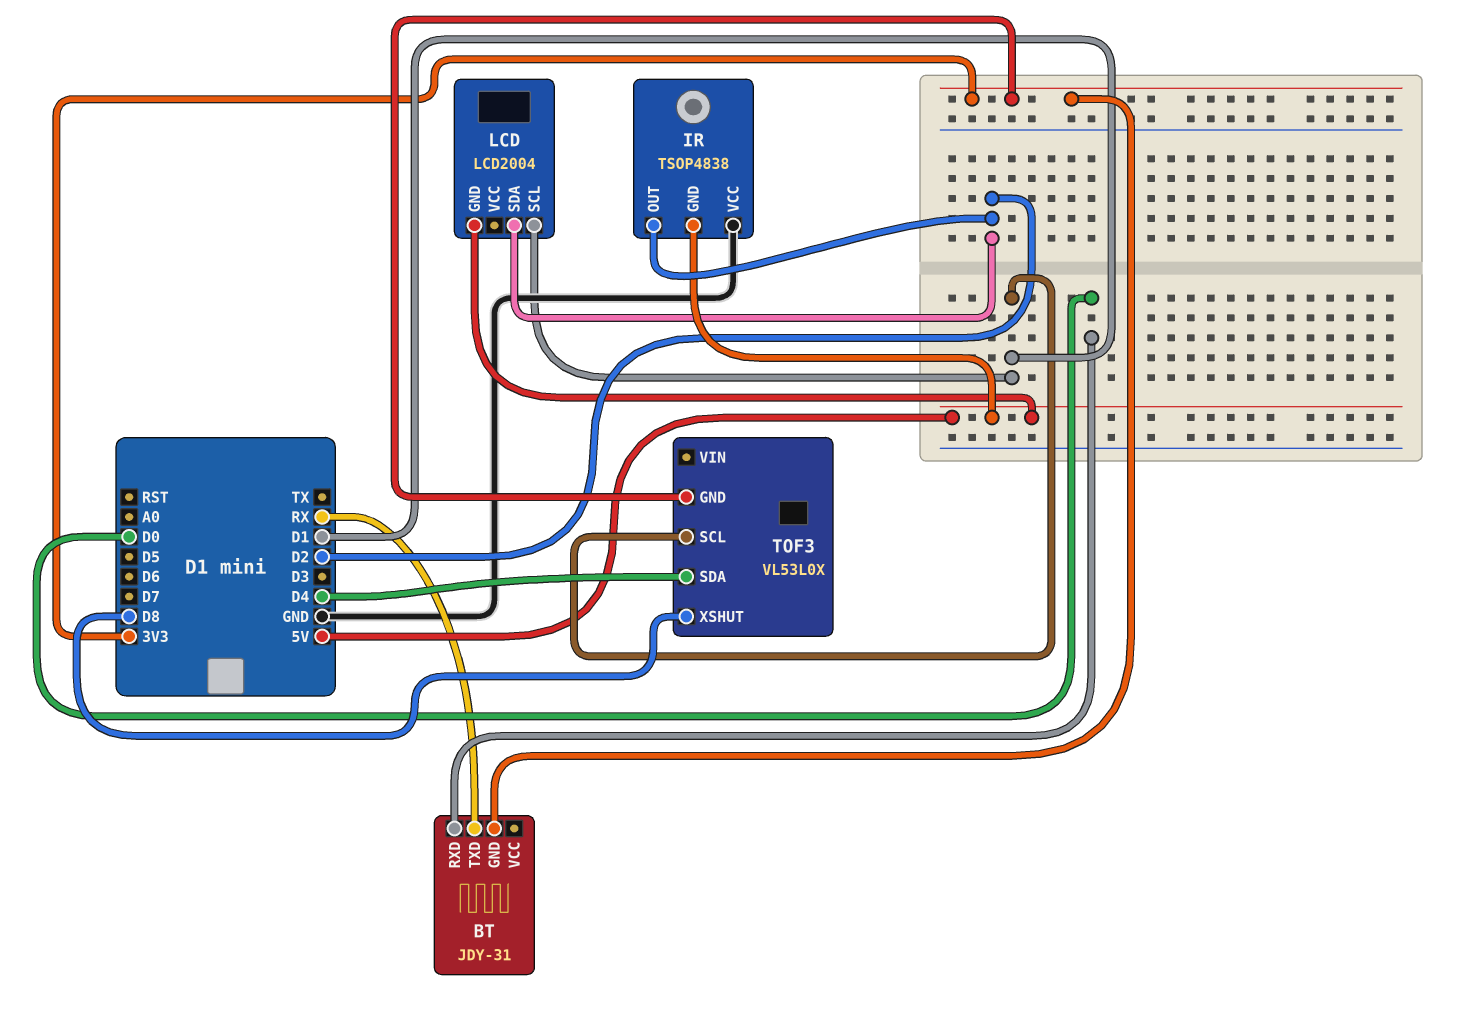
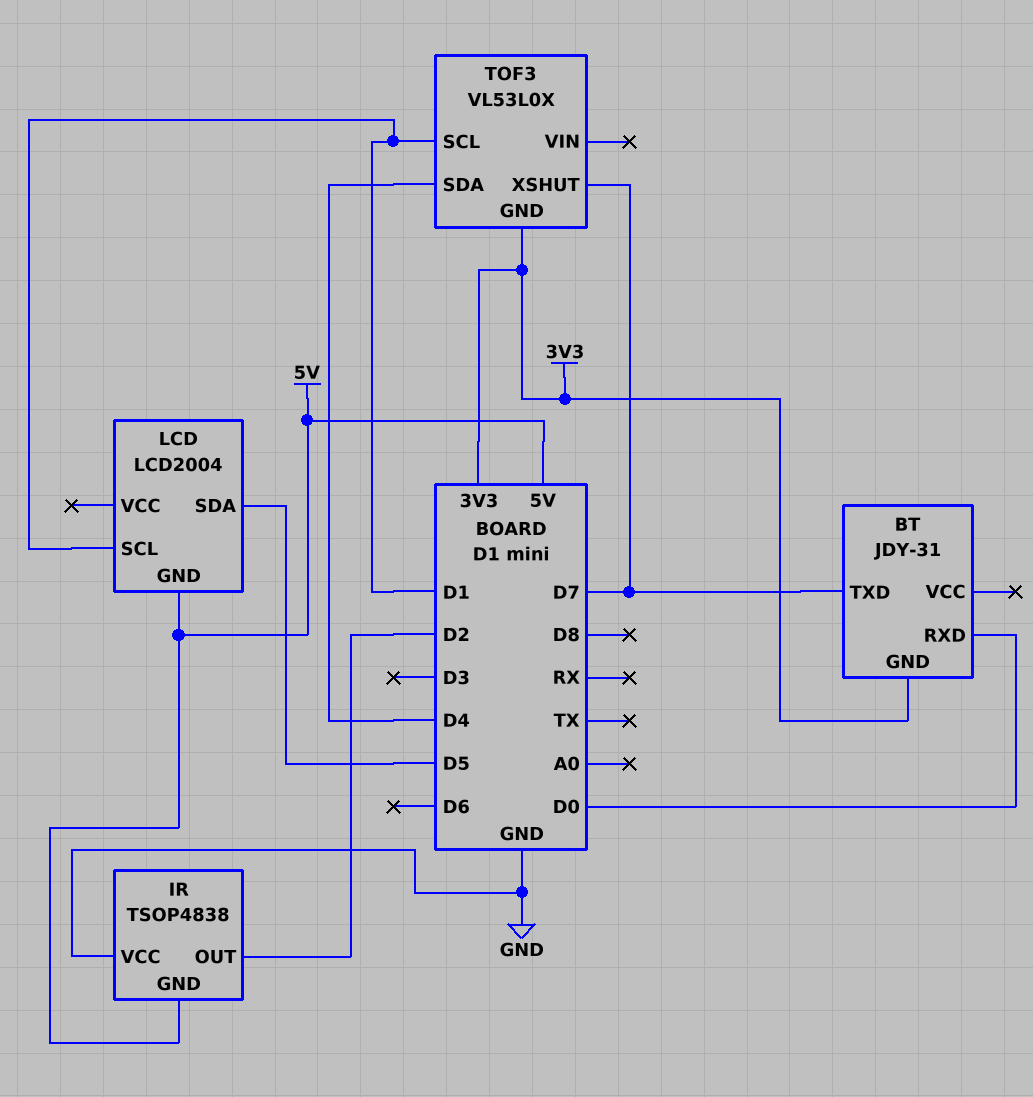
BT pin TXD: RX -> D7
LCD pin SDA: D2 -> D5
TOF3 pin XSHUT: D8 -> D7

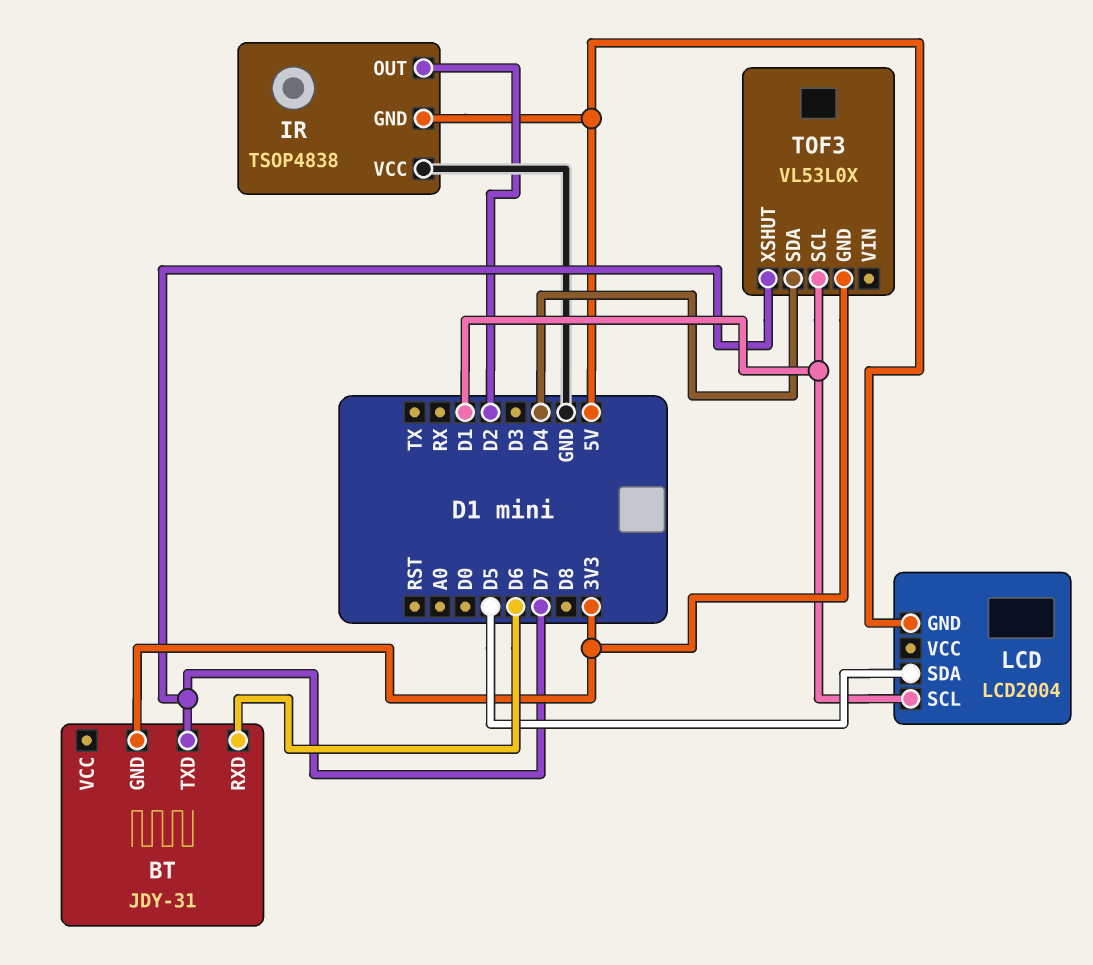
BT pin RXD: D0 -> D6

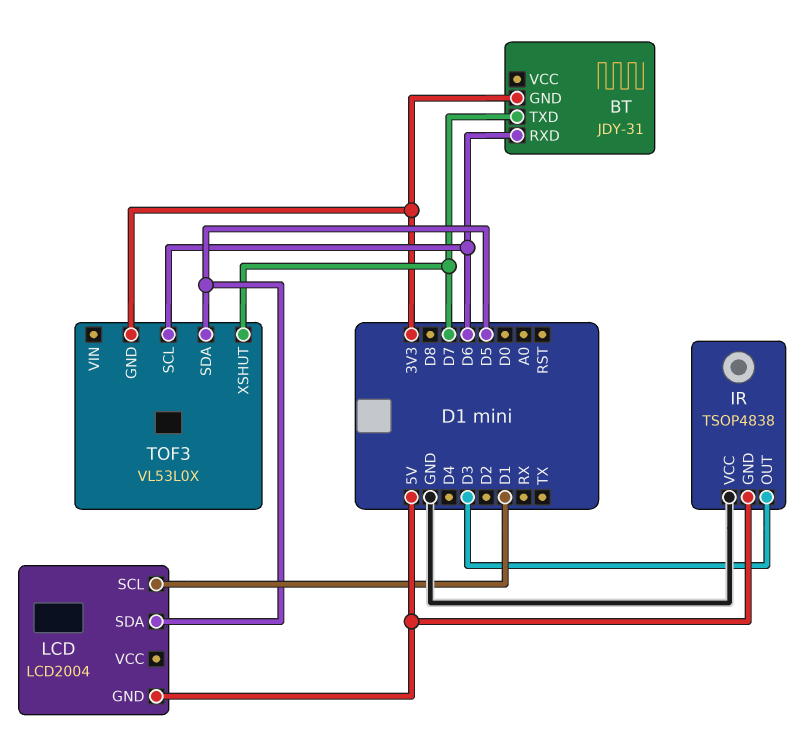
IR pin OUT: D2 -> D3
TOF3 pin SCL: D1 -> D6
TOF3 pin SDA: D4 -> D5

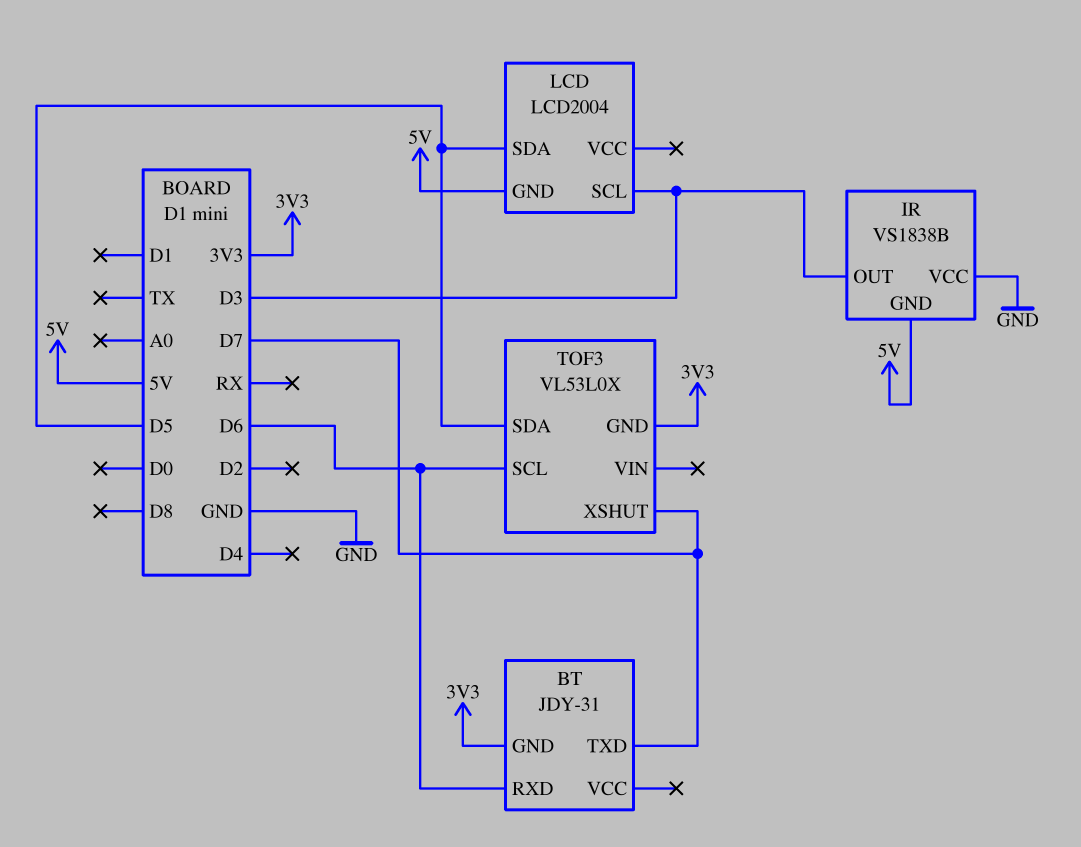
IR: TSOP4838 -> VS1838B
LCD pin SCL: D1 -> D3

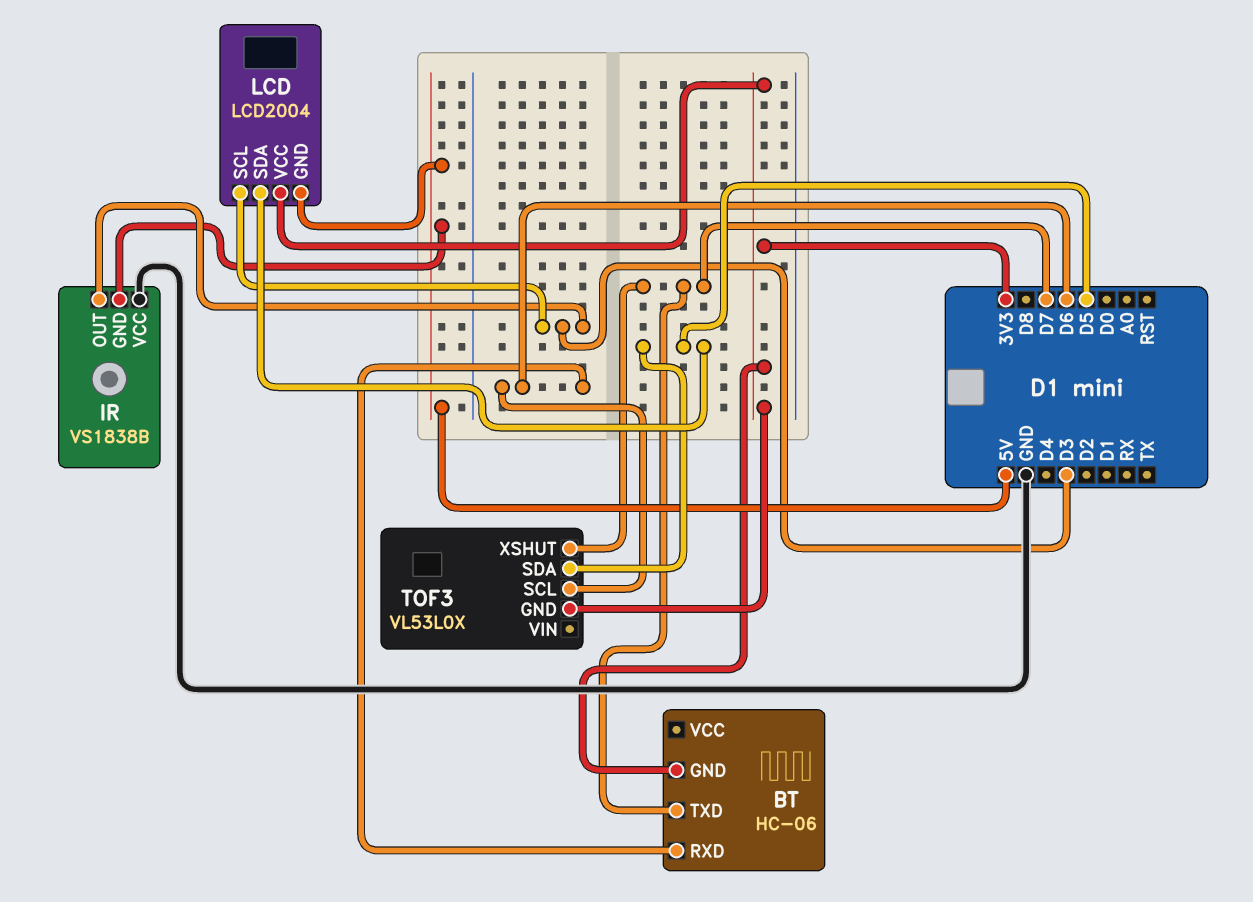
BT: JDY-31 -> HC-06
LCD pin VCC: none -> 3V3

